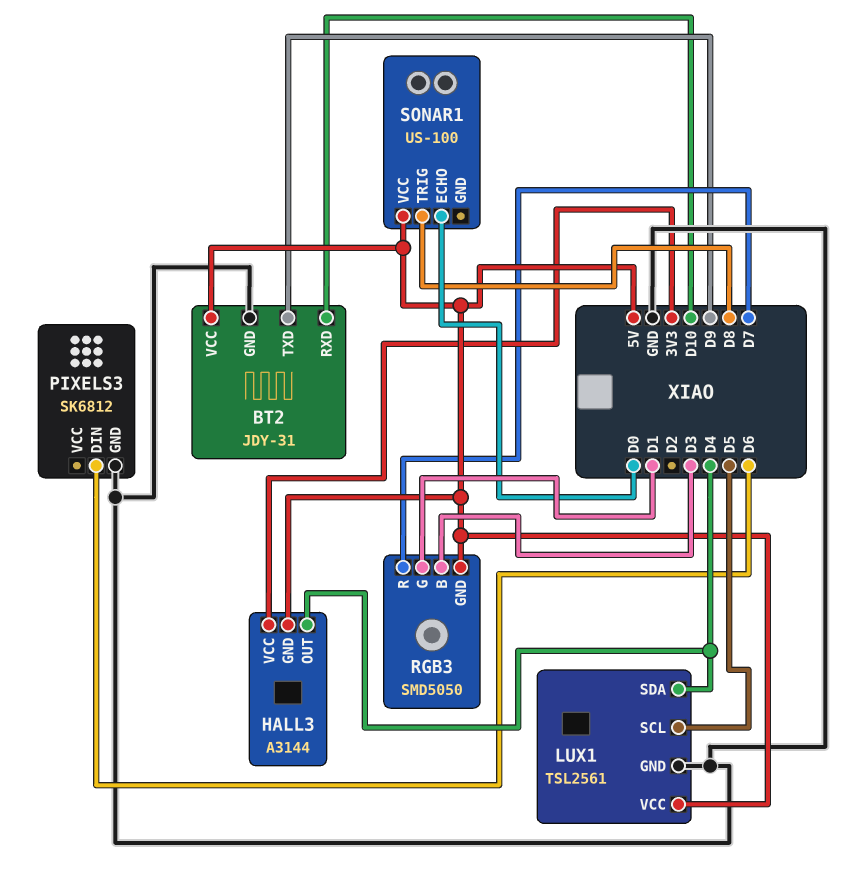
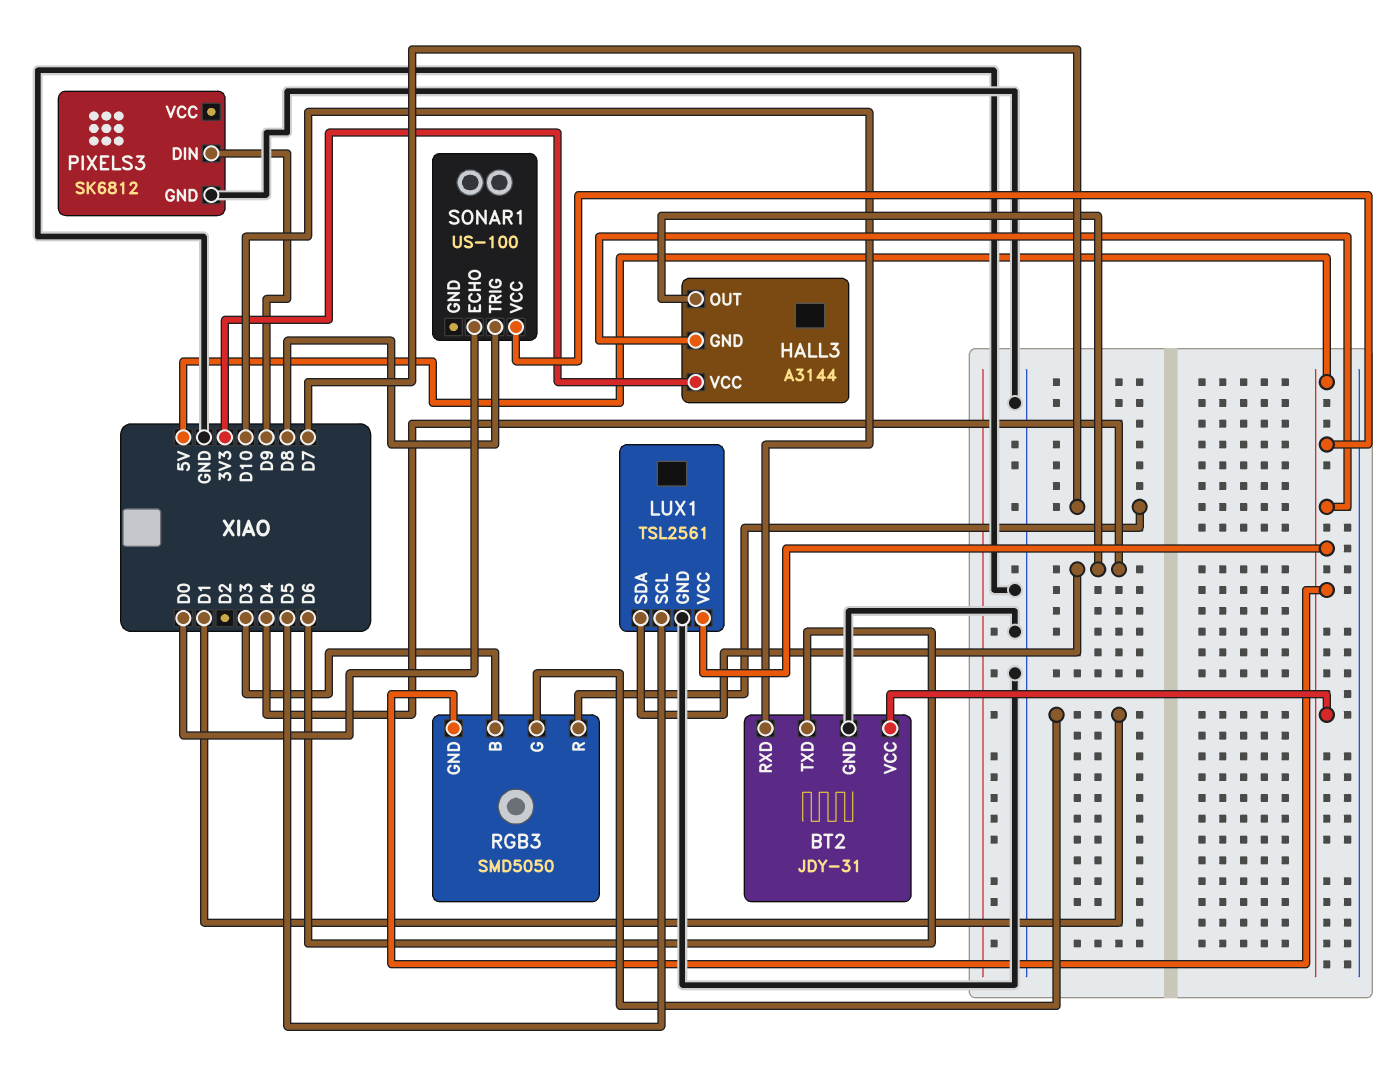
BT2 pin TXD: D9 -> D6
PIXELS3 pin DIN: D6 -> D9

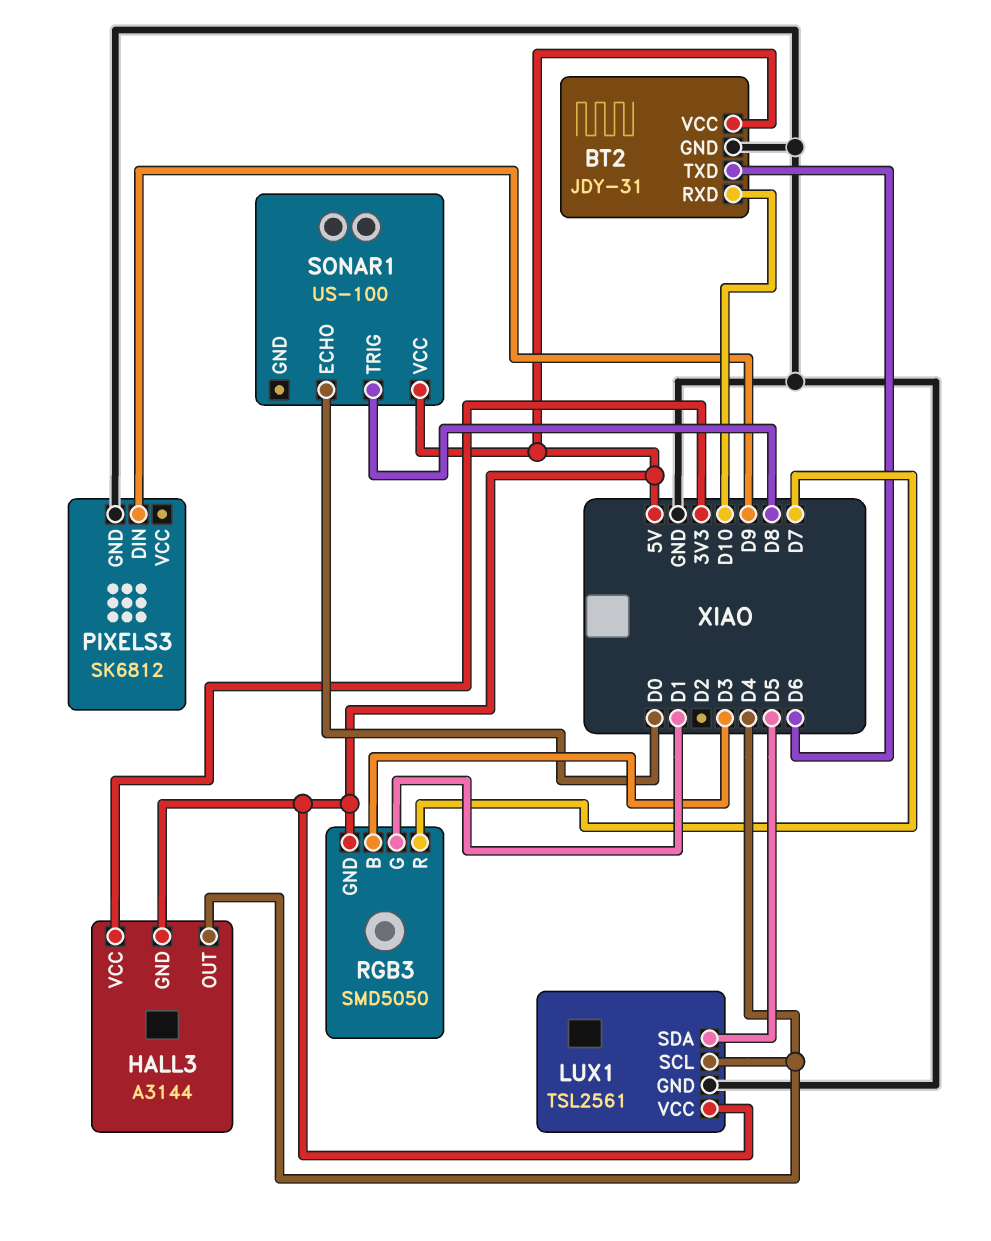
LUX1 pin SCL: D5 -> D4
LUX1 pin SDA: D4 -> D5

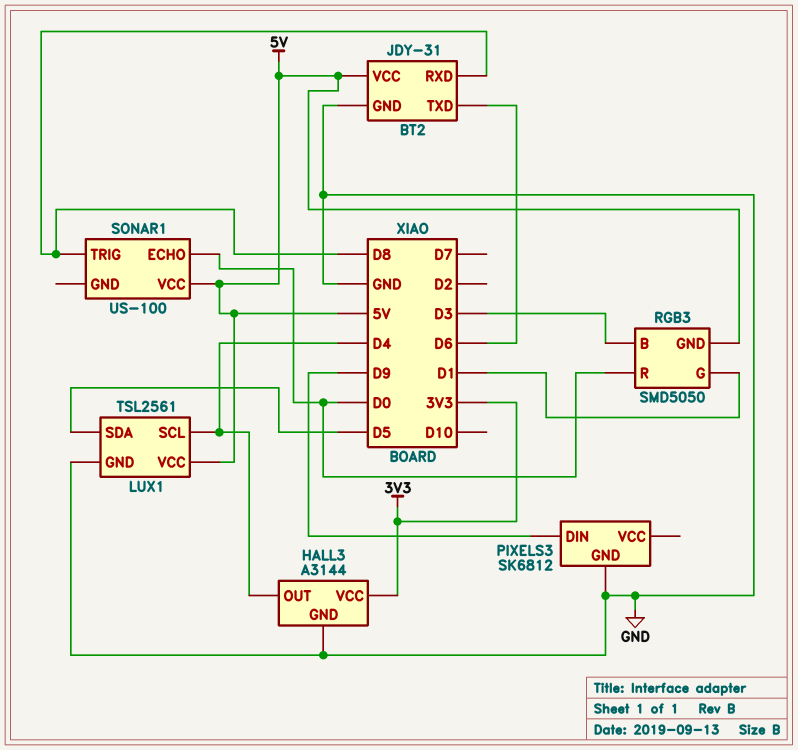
BT2 pin RXD: D10 -> D8
HALL3 pin GND: 5V -> GND
RGB3 pin R: D7 -> D0

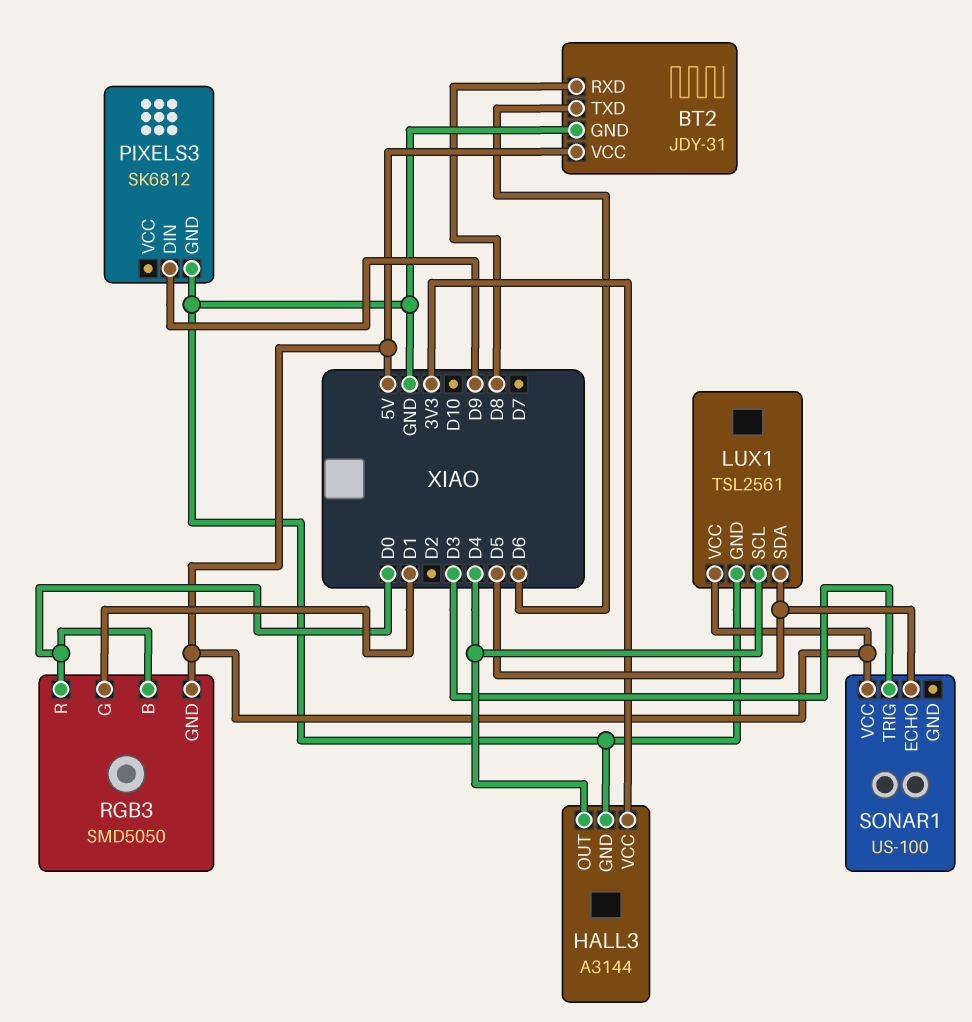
RGB3 pin B: D3 -> D0
SONAR1 pin ECHO: D0 -> D5
SONAR1 pin TRIG: D8 -> D3

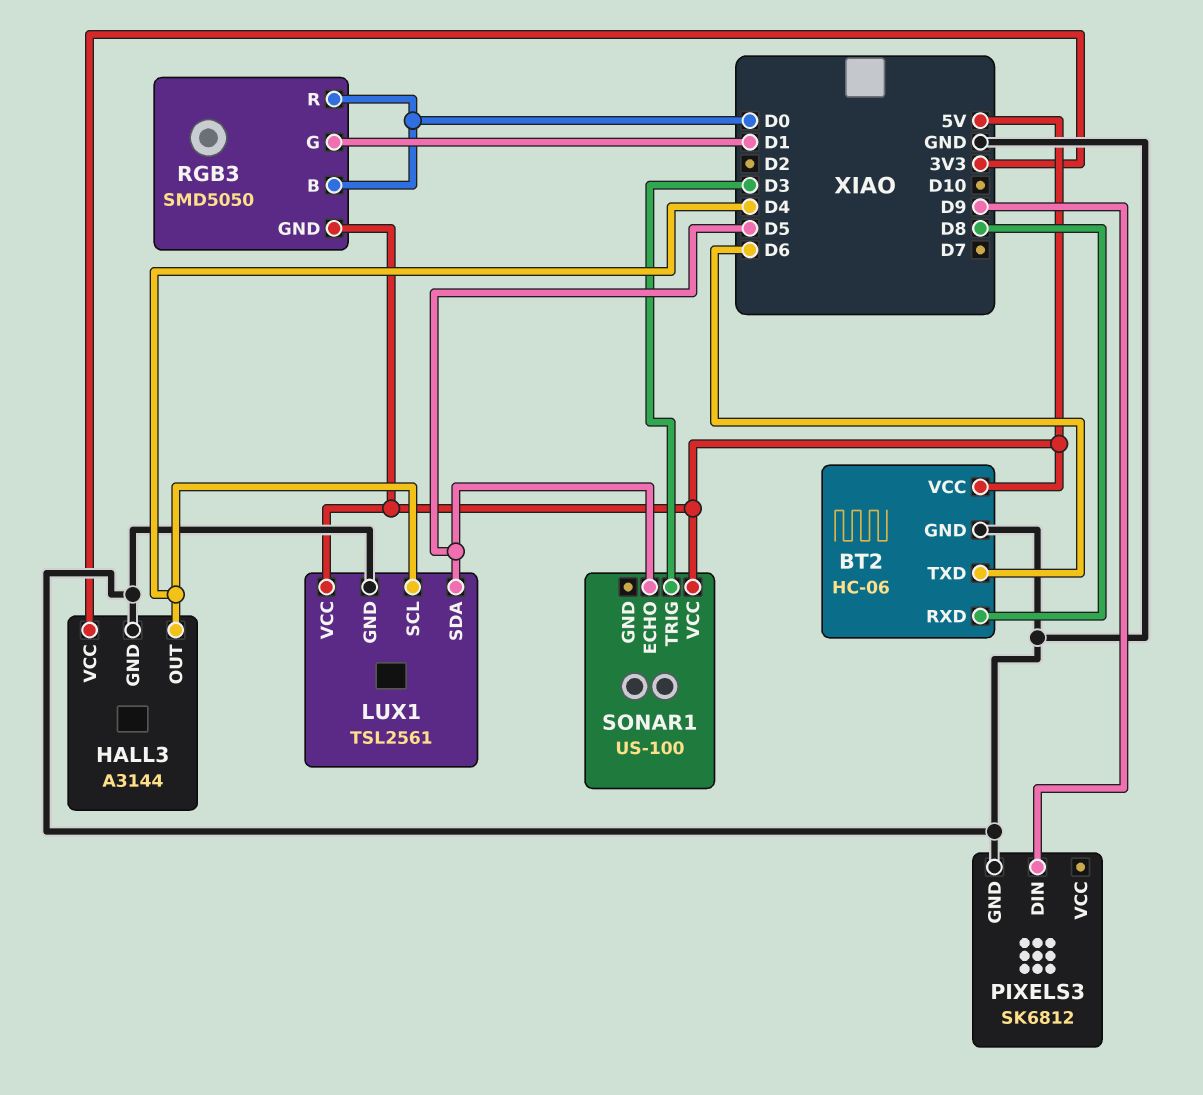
BT2: JDY-31 -> HC-06

